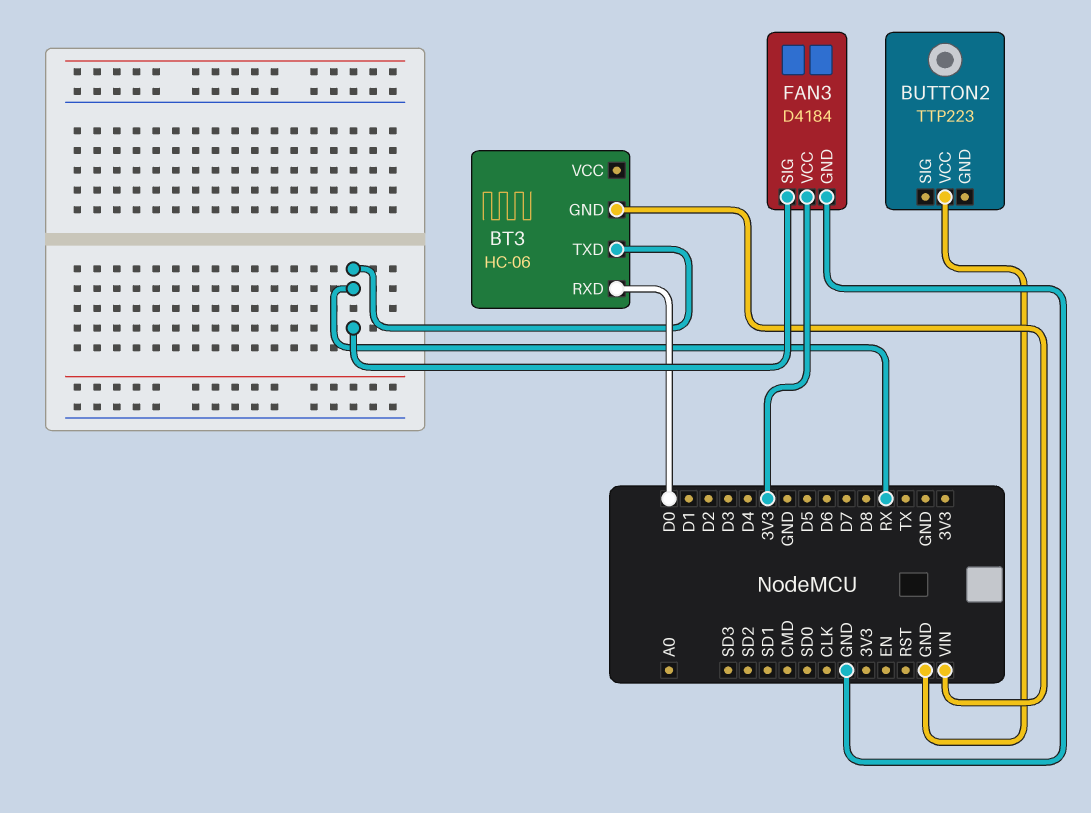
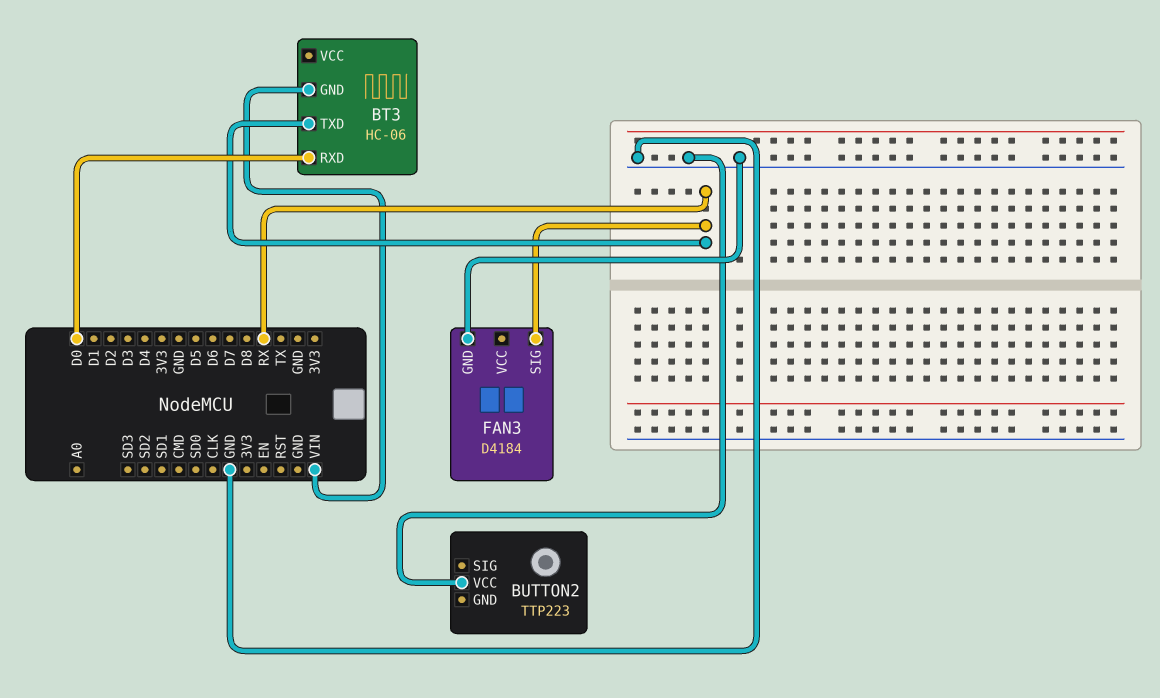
FAN3 pin VCC: 3V3 -> none

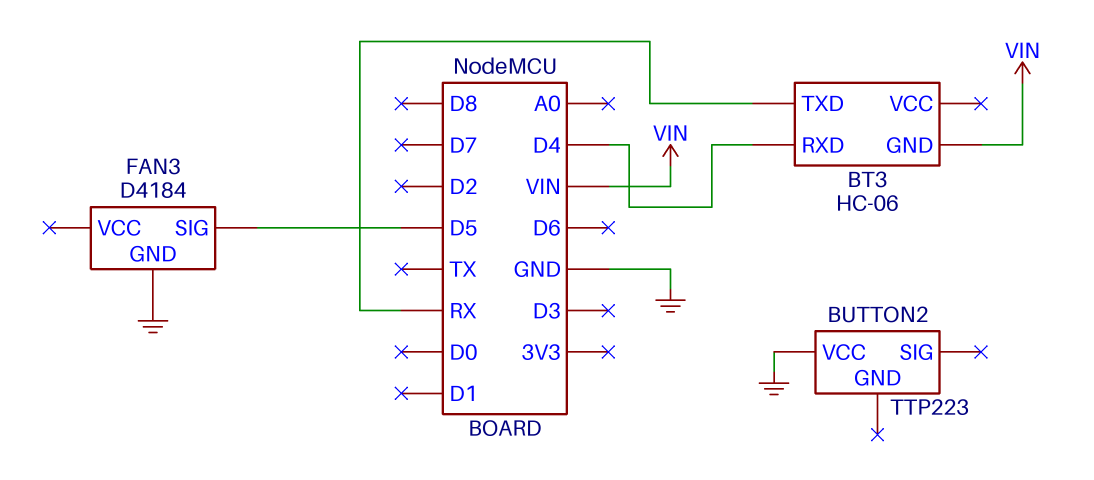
BT3 pin RXD: D0 -> D4
FAN3 pin SIG: RX -> D5

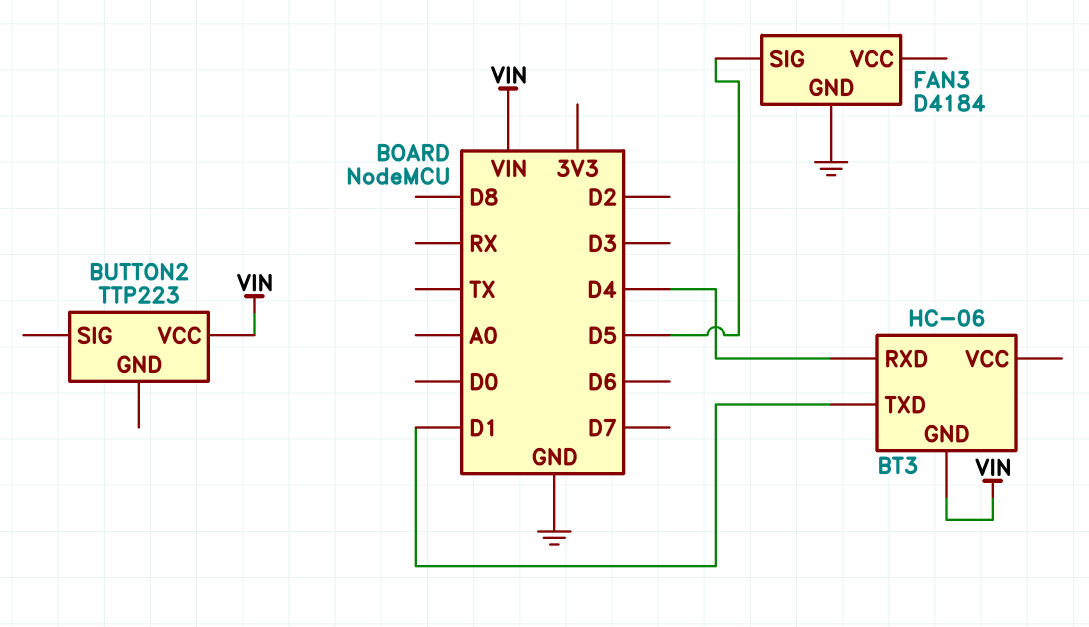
BT3 pin TXD: RX -> D1
BUTTON2 pin VCC: GND -> VIN

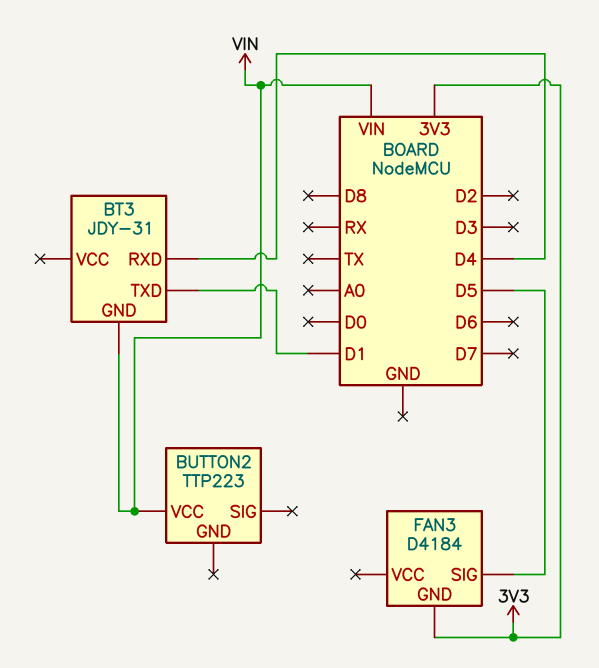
BT3: HC-06 -> JDY-31
FAN3 pin GND: GND -> 3V3

